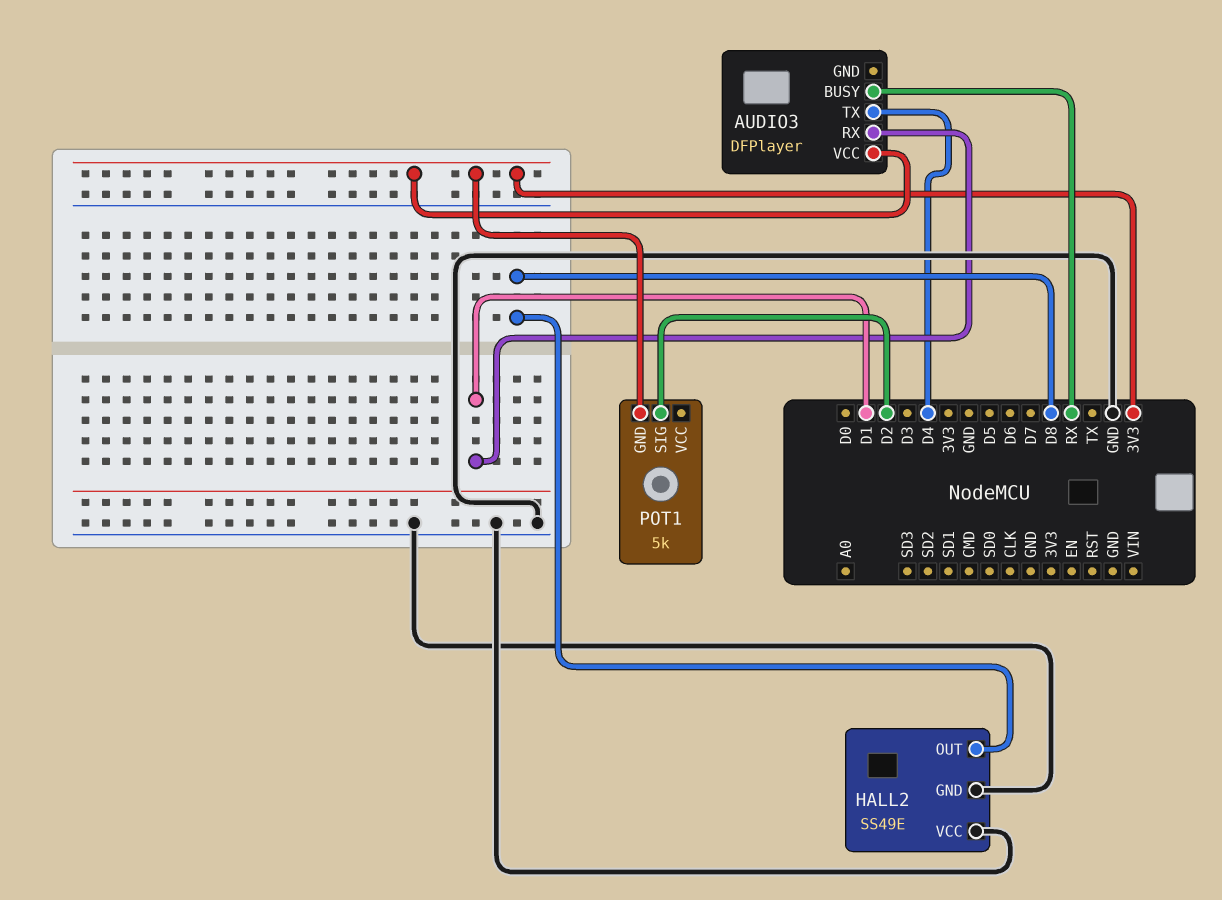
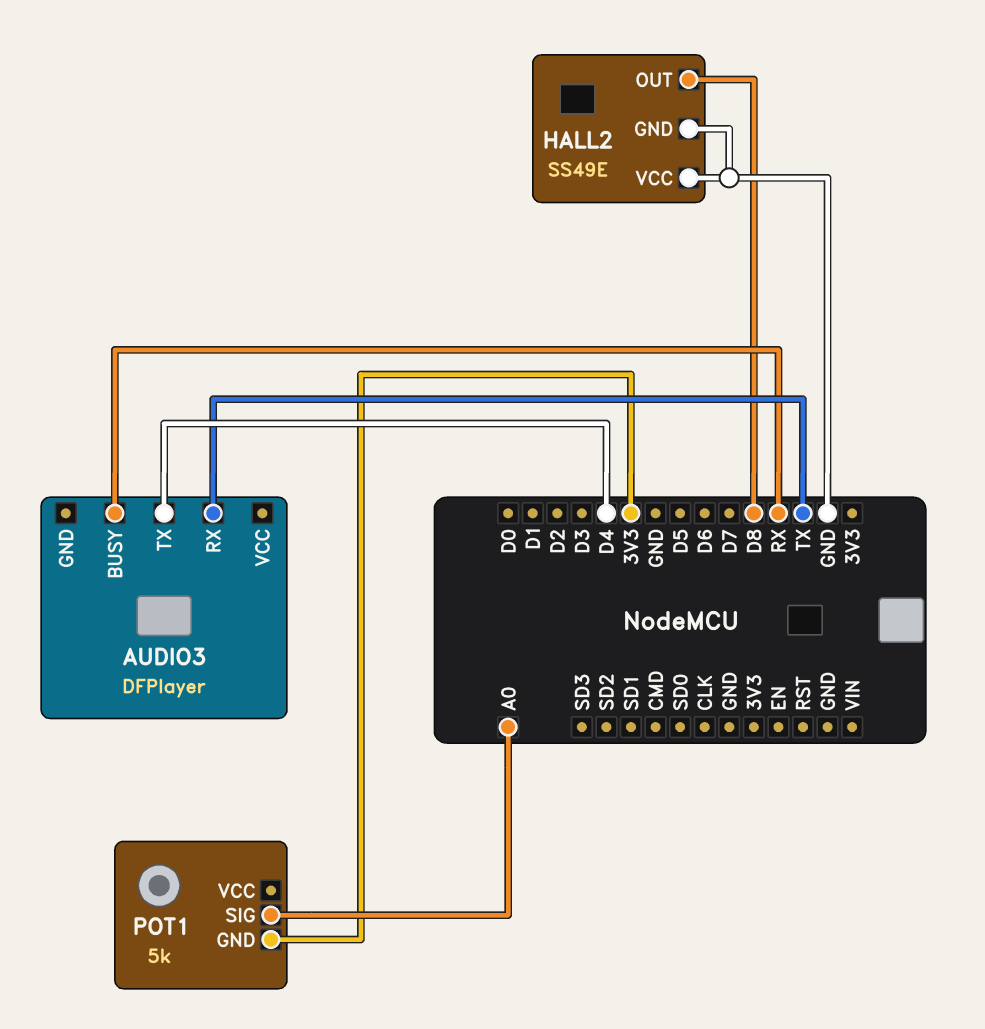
AUDIO3 pin RX: D1 -> TX
AUDIO3 pin VCC: 3V3 -> none
POT1 pin SIG: D2 -> A0

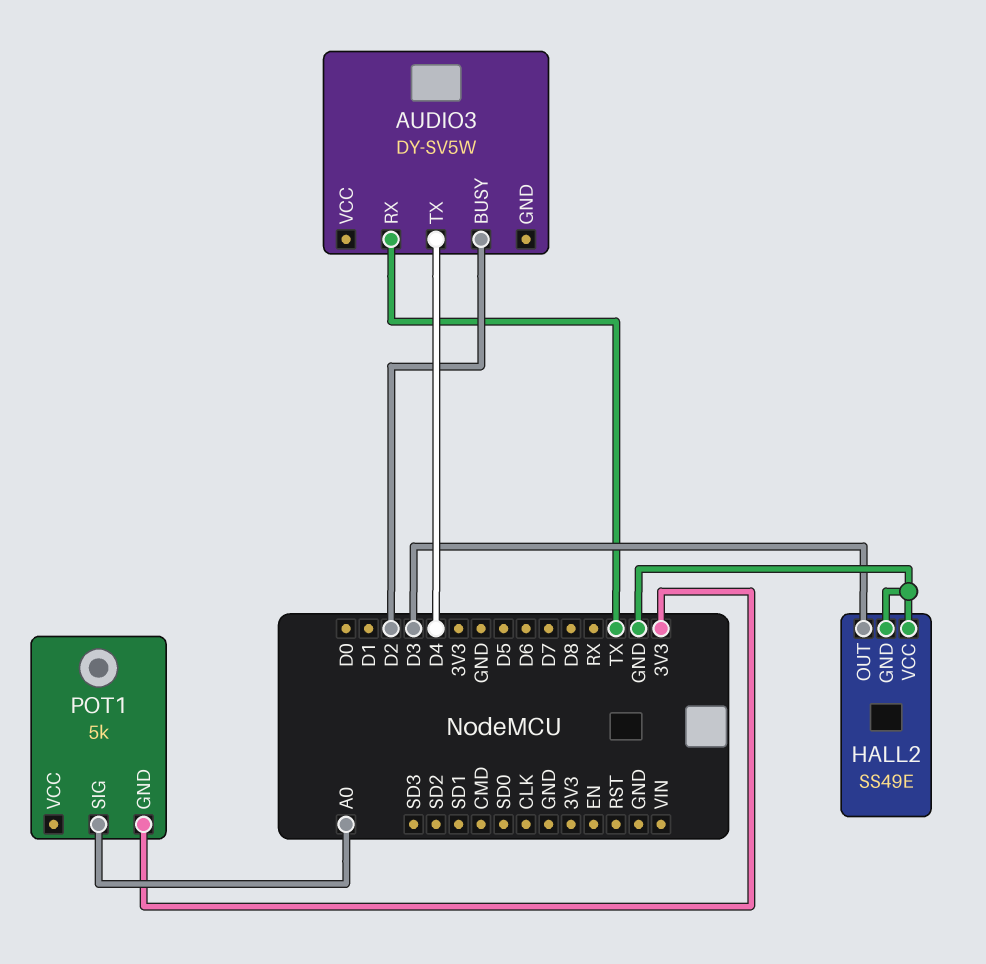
AUDIO3: DFPlayer -> DY-SV5W
AUDIO3 pin BUSY: RX -> D2
HALL2 pin OUT: D8 -> D3

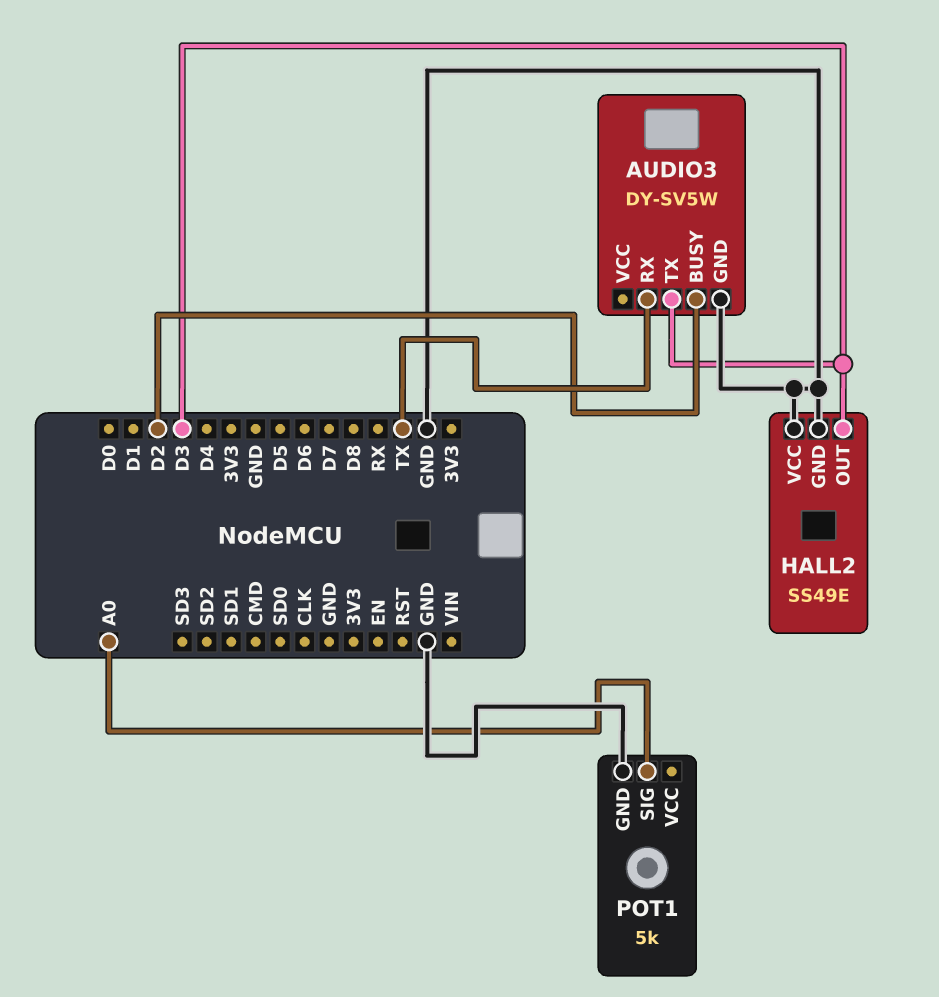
AUDIO3 pin GND: none -> GND
AUDIO3 pin TX: D4 -> D3
POT1 pin GND: 3V3 -> GND

